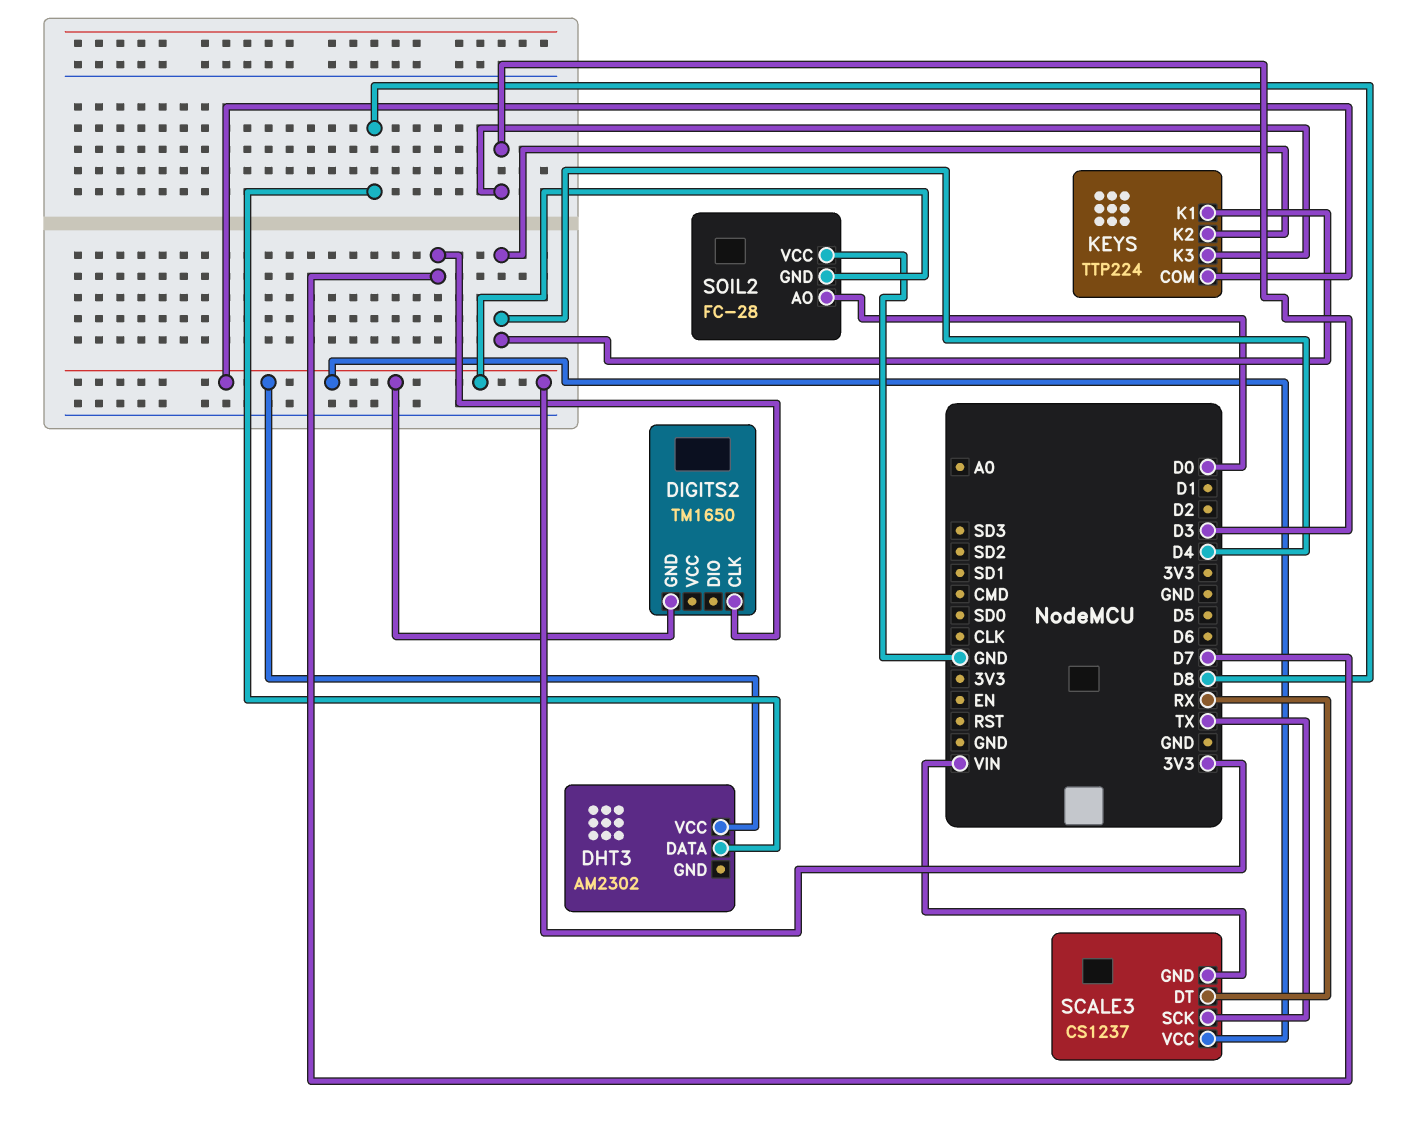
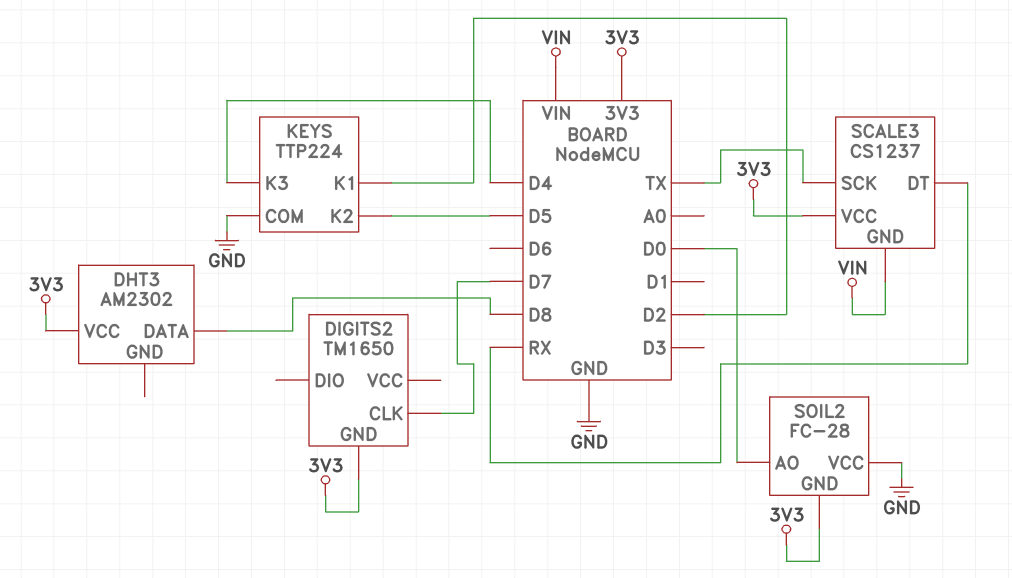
KEYS pin COM: 3V3 -> GND
KEYS pin K1: D4 -> D2
KEYS pin K2: D4 -> D5
KEYS pin K3: D3 -> D4

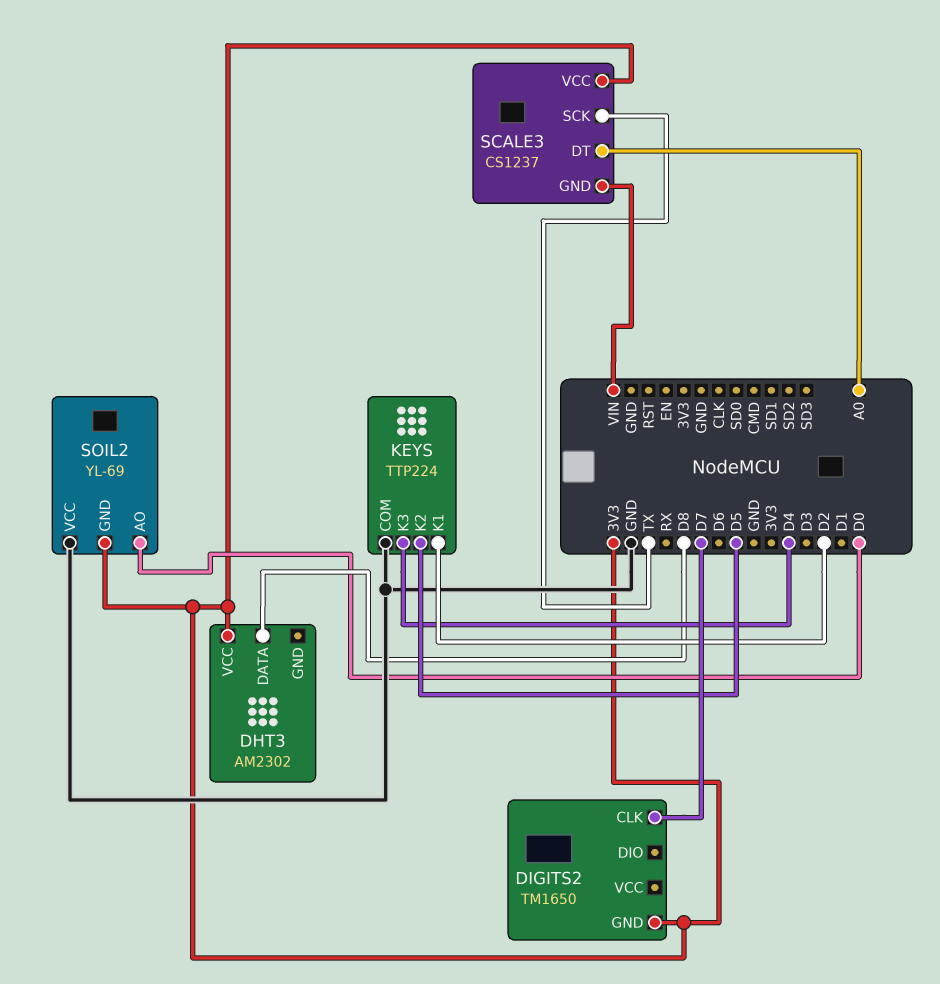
SCALE3 pin DT: RX -> A0
SOIL2: FC-28 -> YL-69

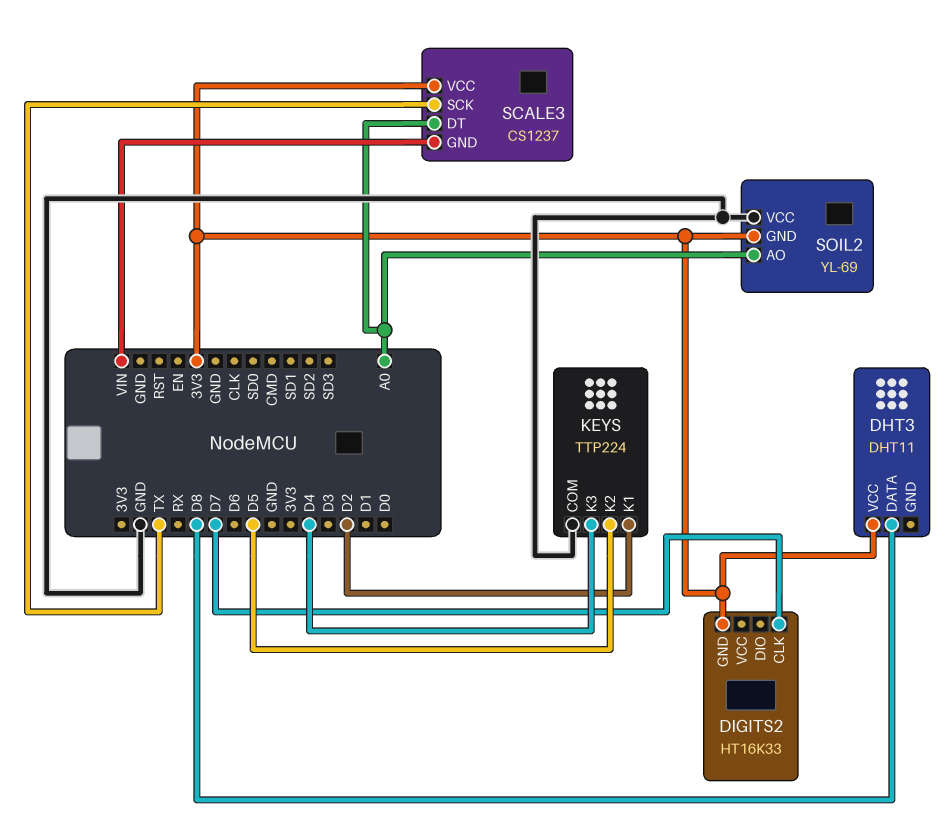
DHT3: AM2302 -> DHT11
DIGITS2: TM1650 -> HT16K33
SOIL2 pin AO: D0 -> A0

